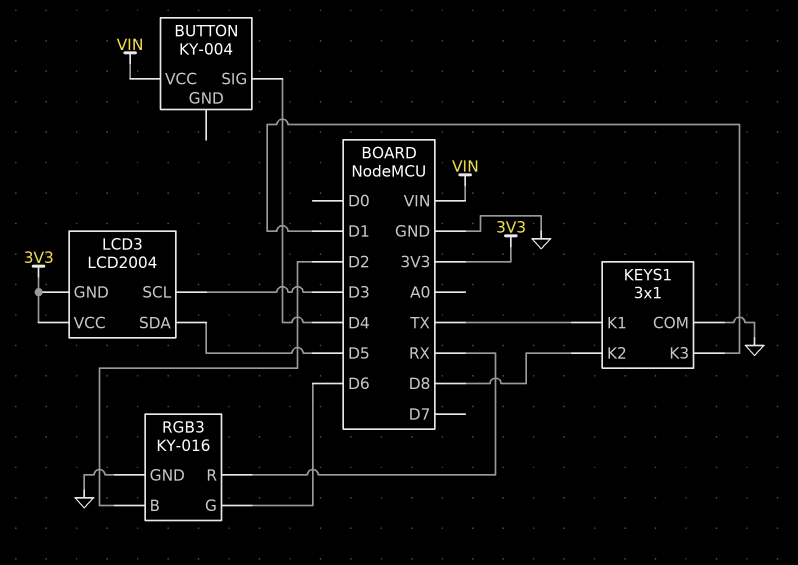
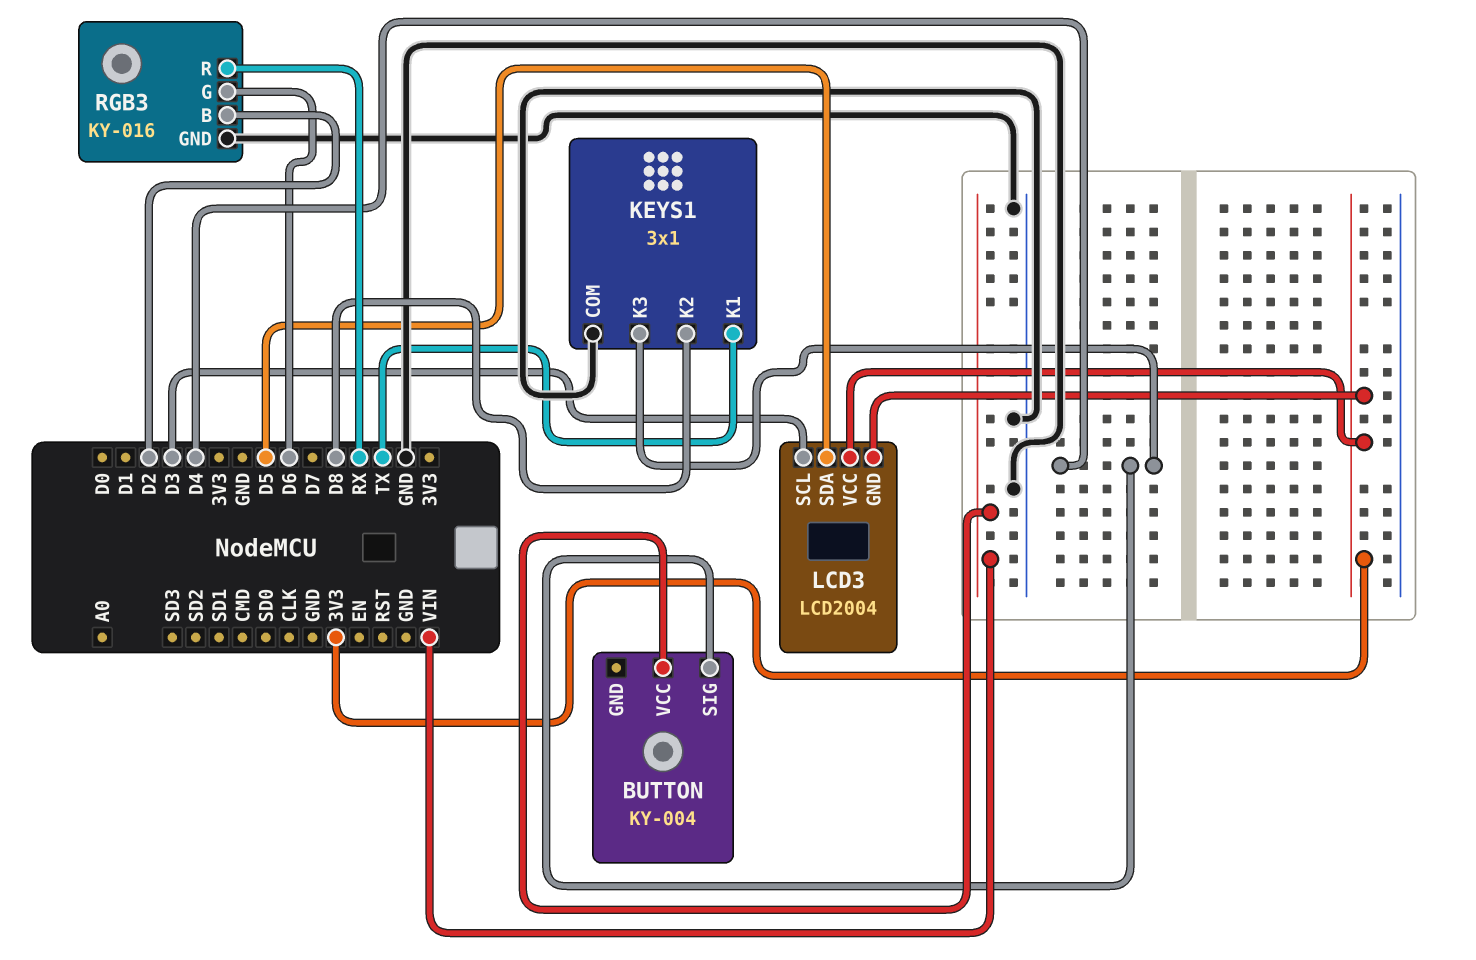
KEYS1 pin K3: D1 -> D4

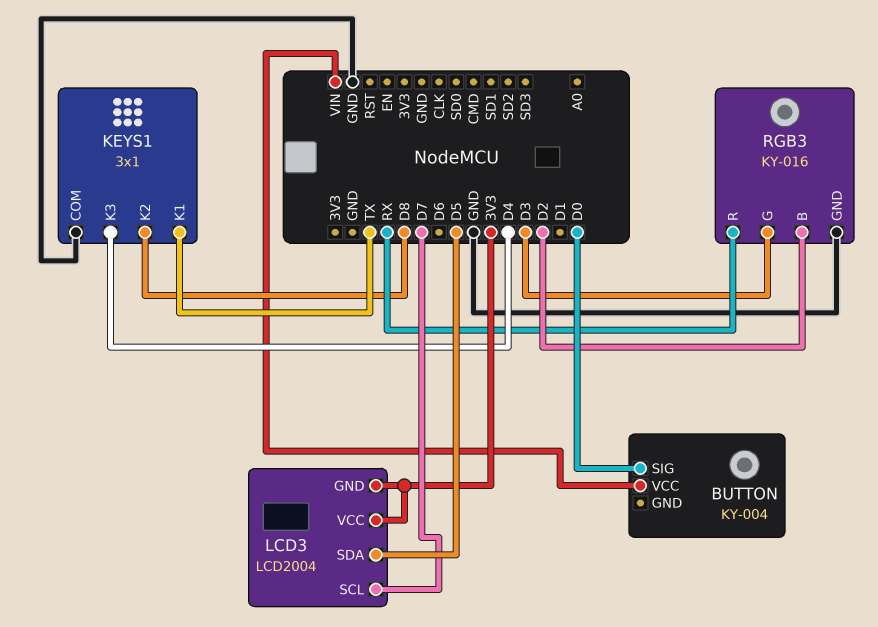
BUTTON pin SIG: D4 -> D0
LCD3 pin SCL: D3 -> D7
RGB3 pin G: D6 -> D3

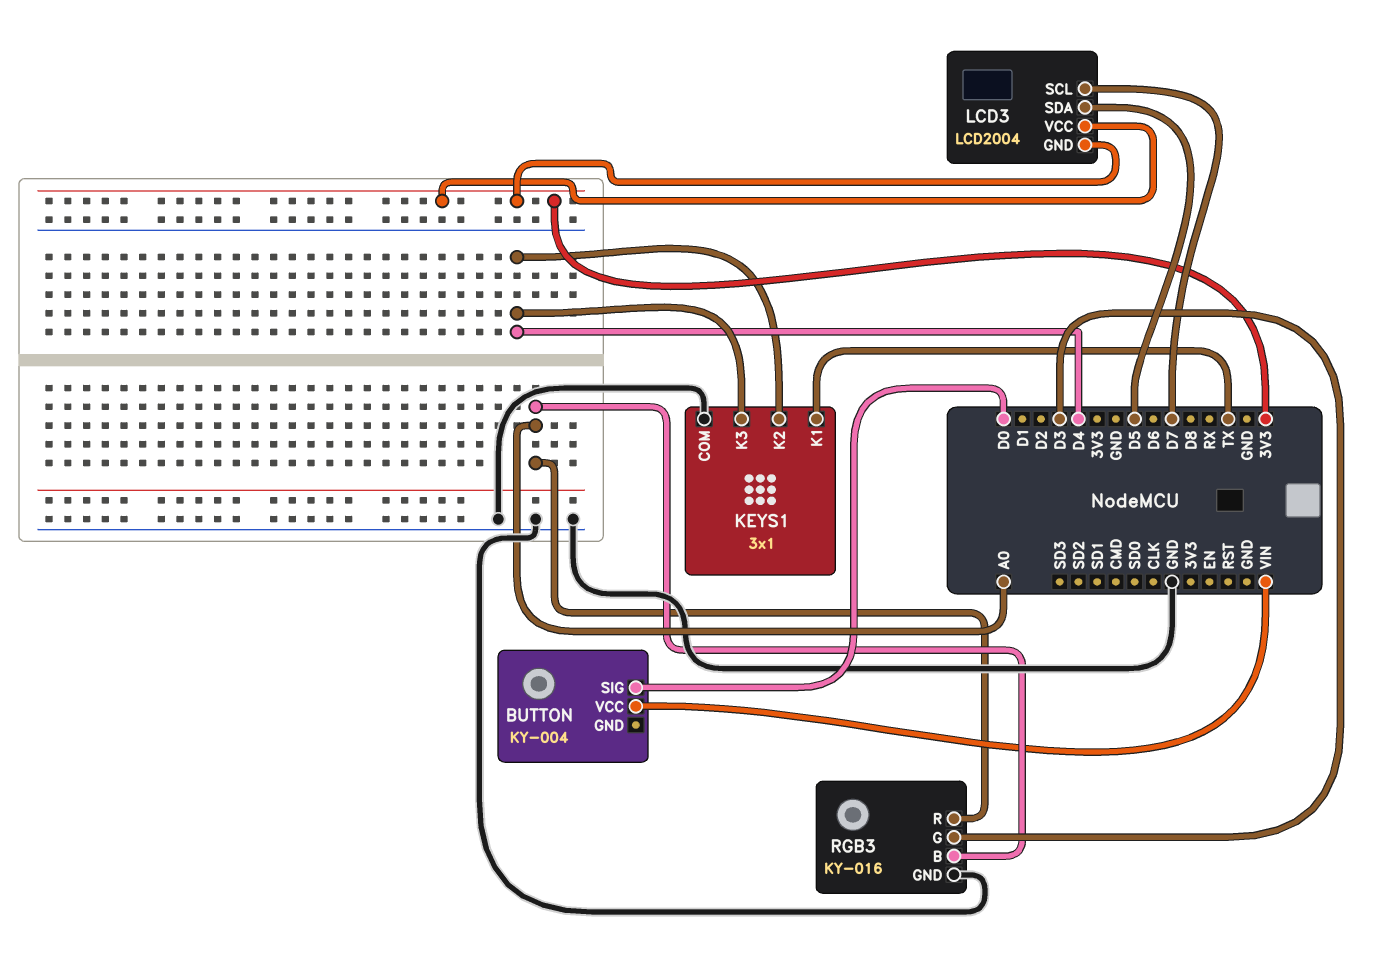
KEYS1 pin K2: D8 -> D4
RGB3 pin B: D2 -> A0
RGB3 pin R: RX -> A0

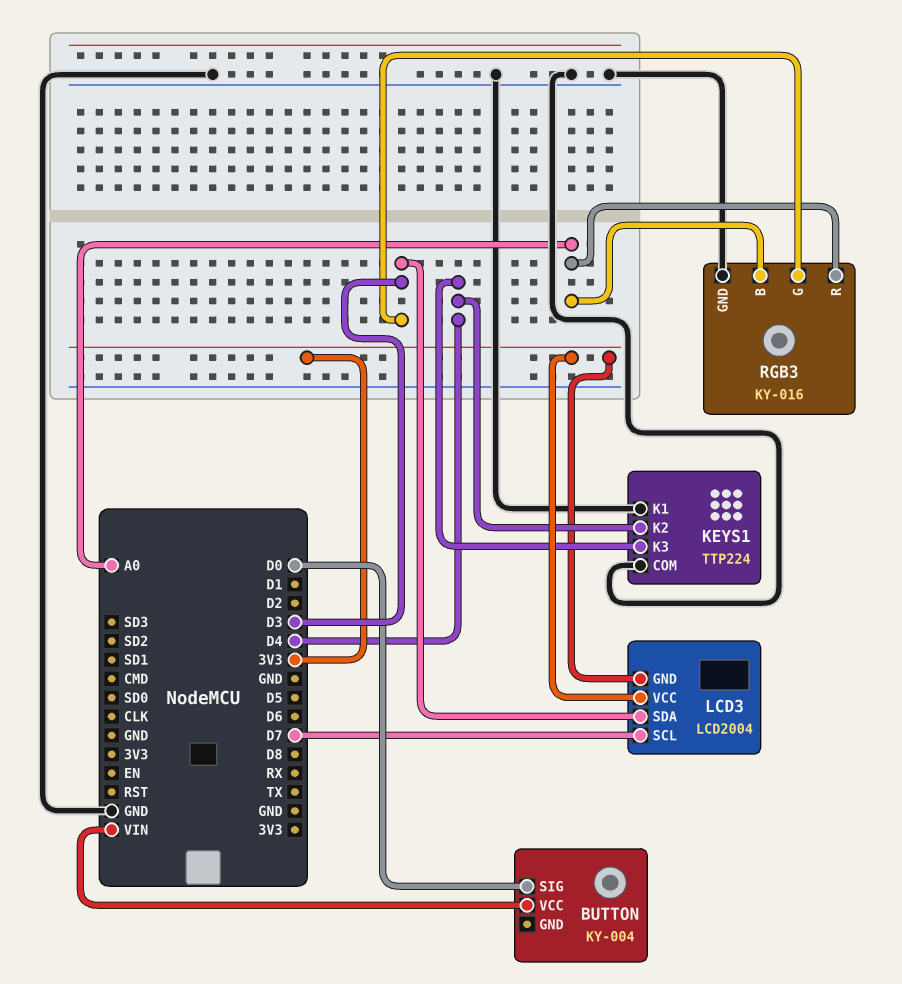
KEYS1: 3x1 -> TTP224
KEYS1 pin K1: TX -> GND
LCD3 pin SDA: D5 -> D3

